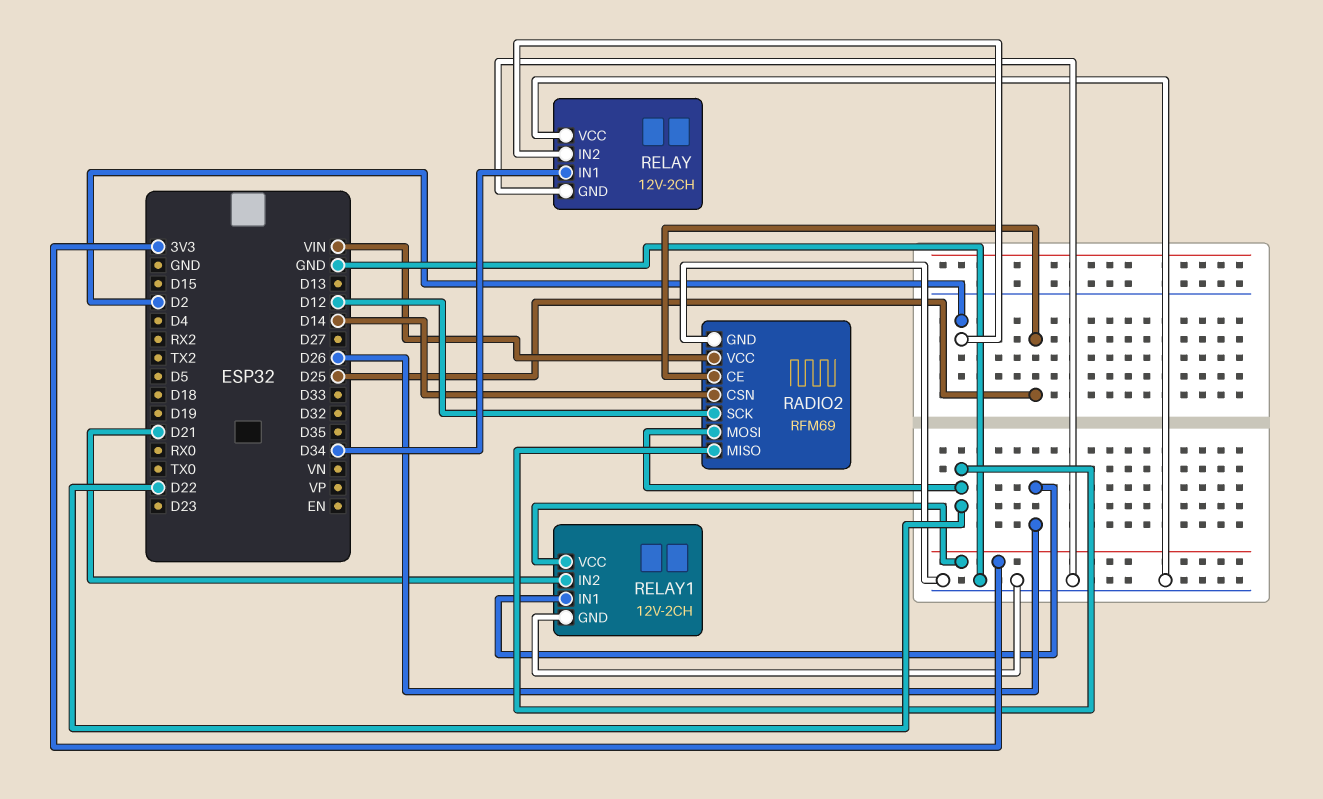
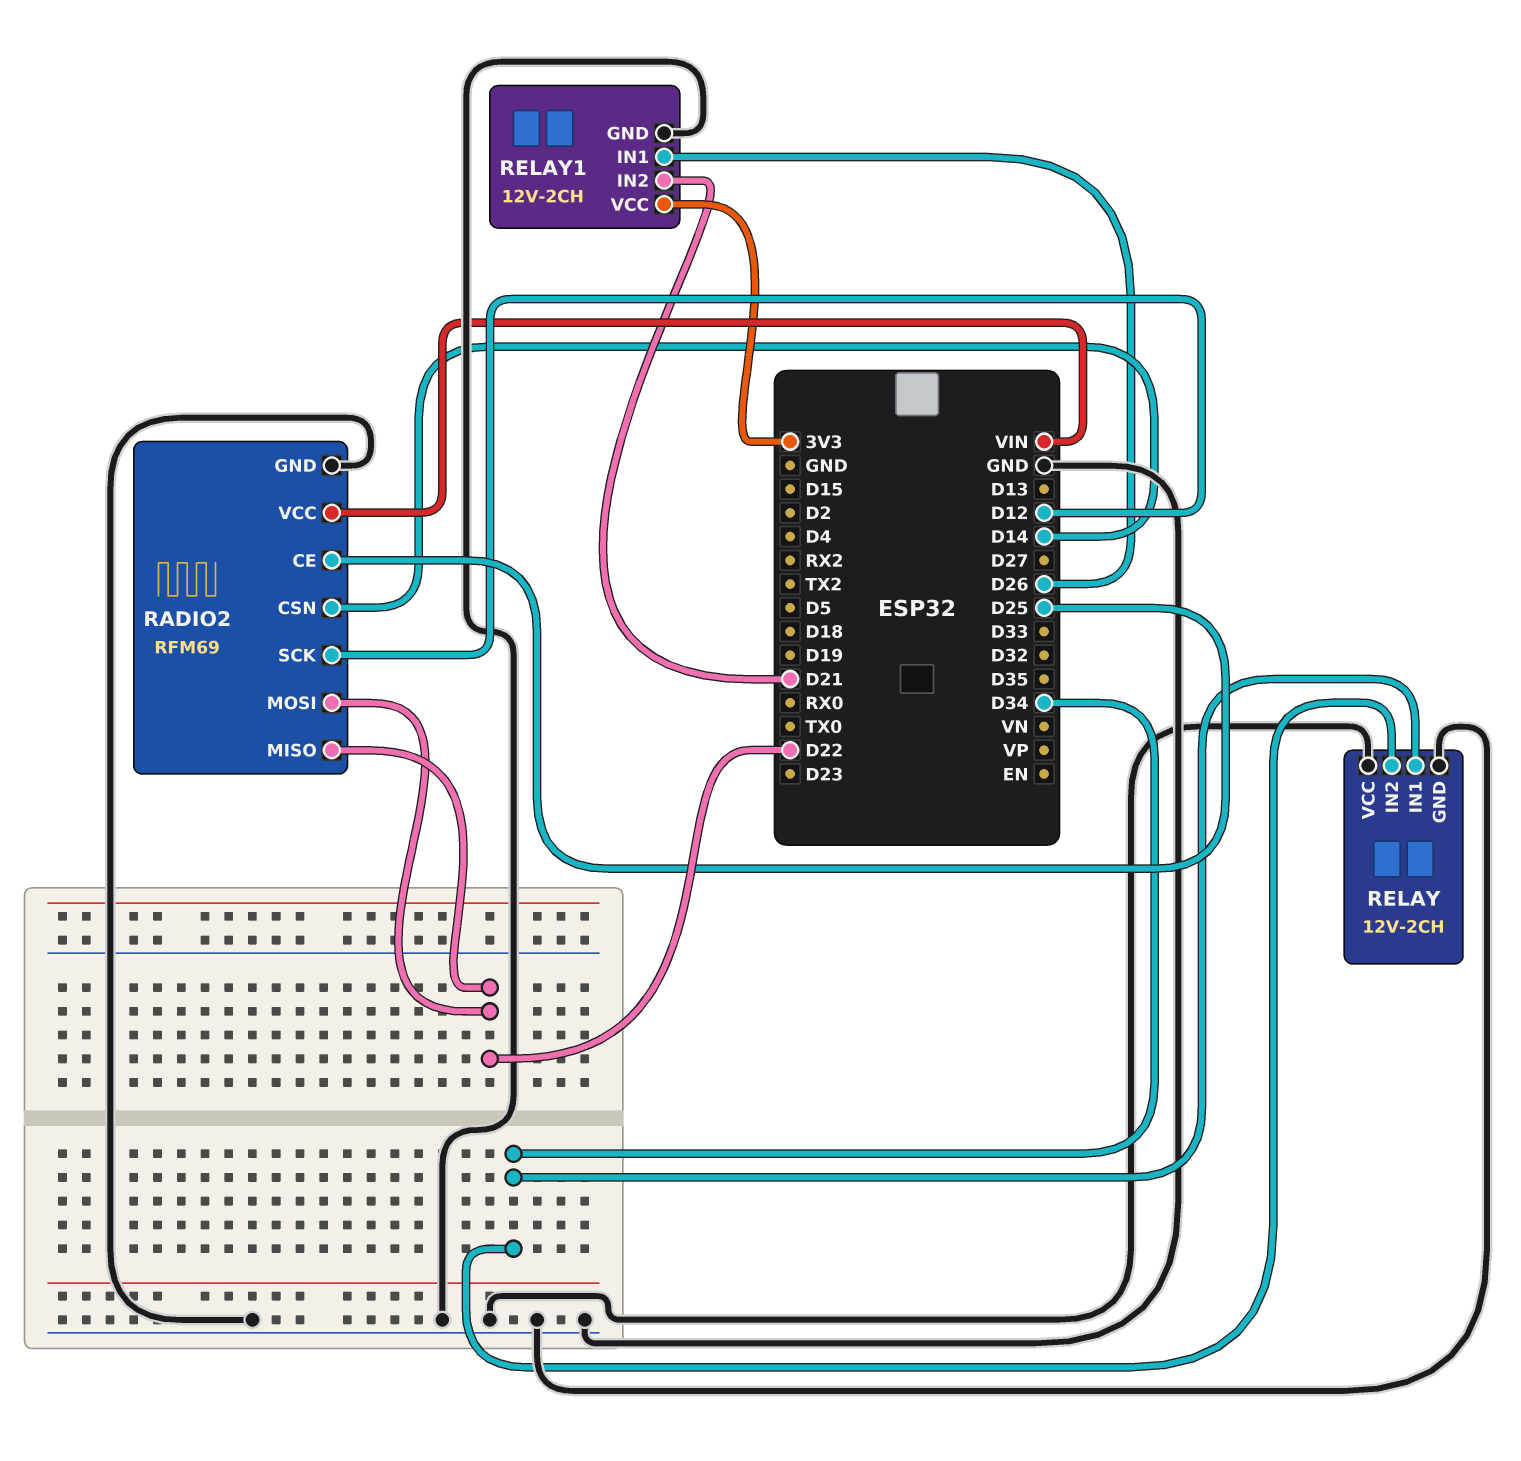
RELAY pin IN2: D2 -> D34

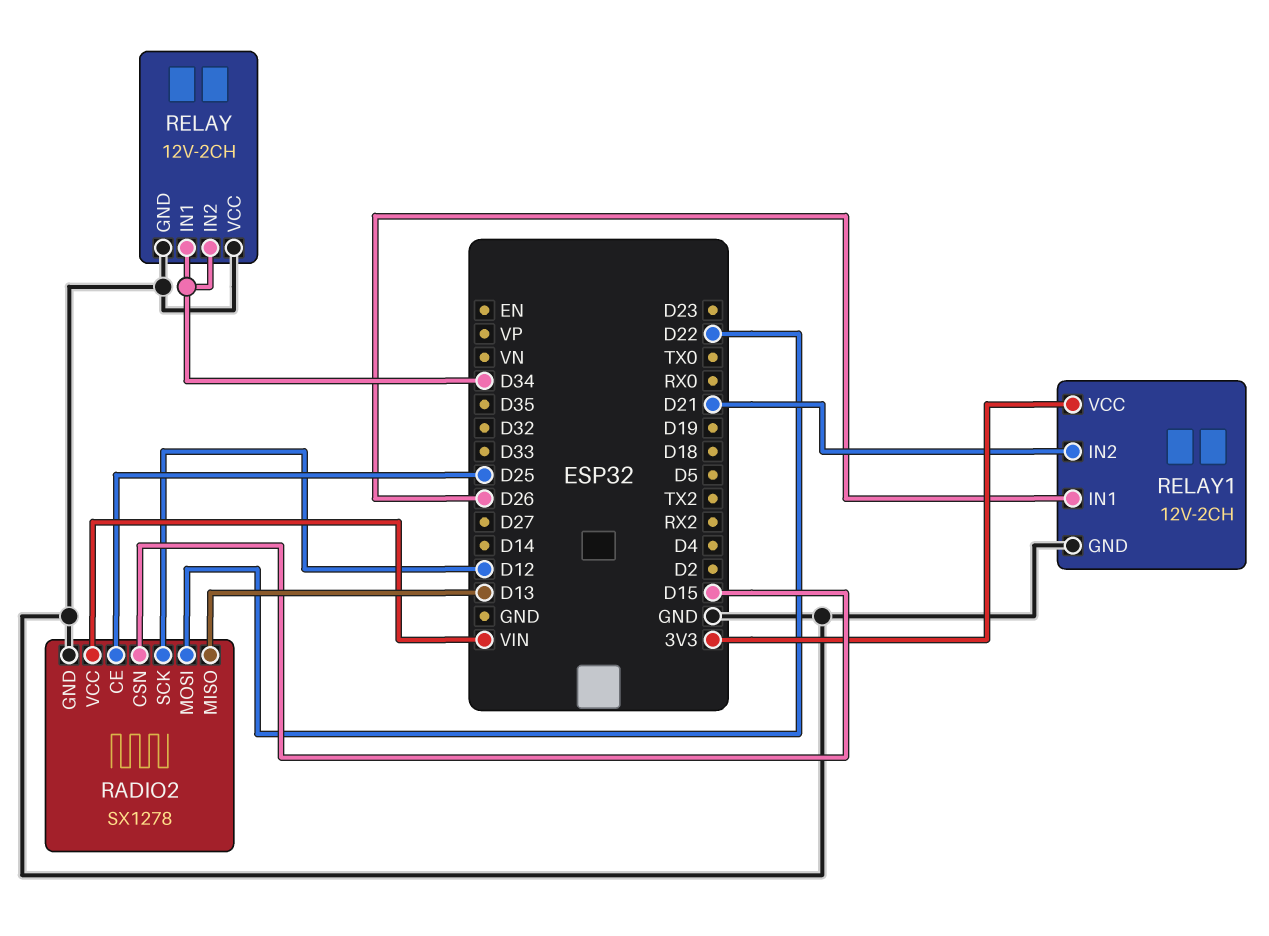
RADIO2: RFM69 -> SX1278
RADIO2 pin CSN: D14 -> D15
RADIO2 pin MISO: D22 -> D13

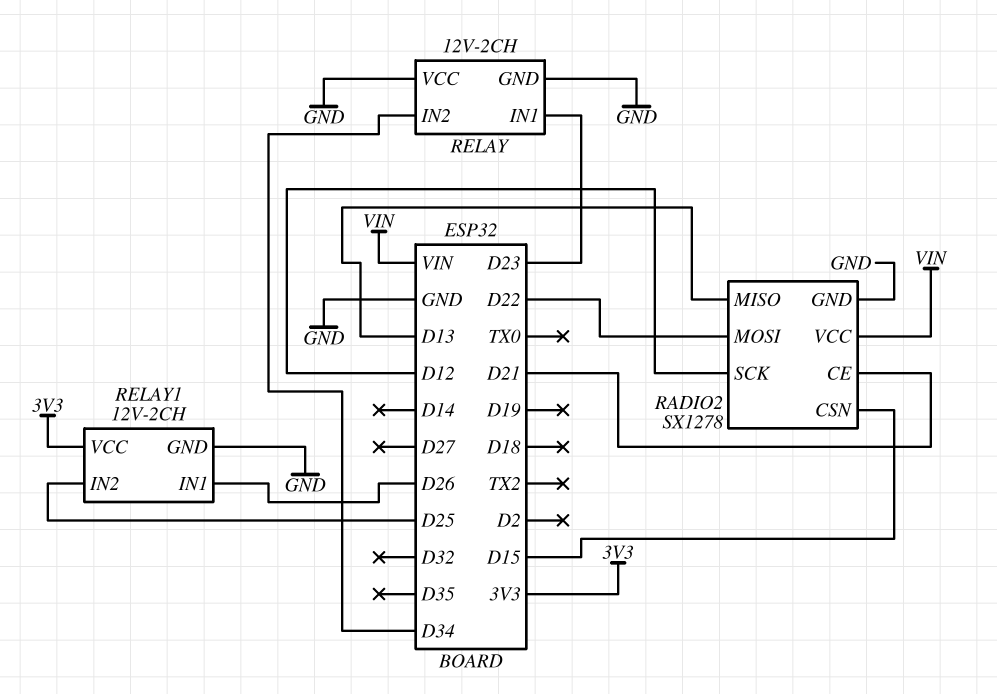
RADIO2 pin CE: D25 -> D21
RELAY pin IN1: D34 -> D23
RELAY1 pin IN2: D21 -> D25

